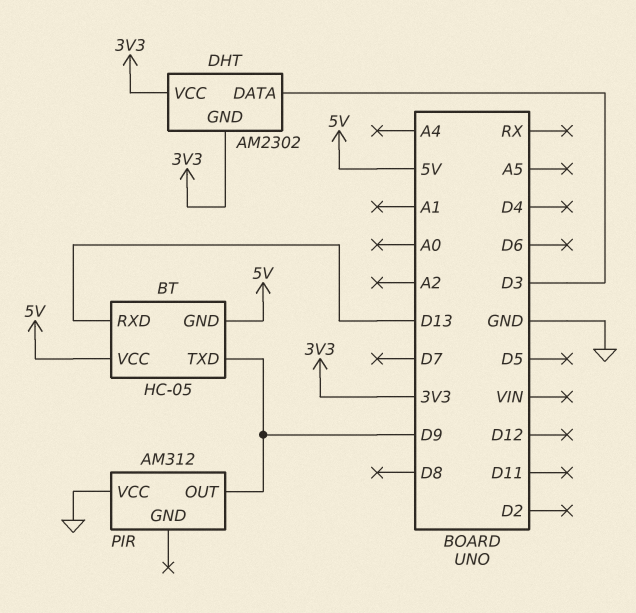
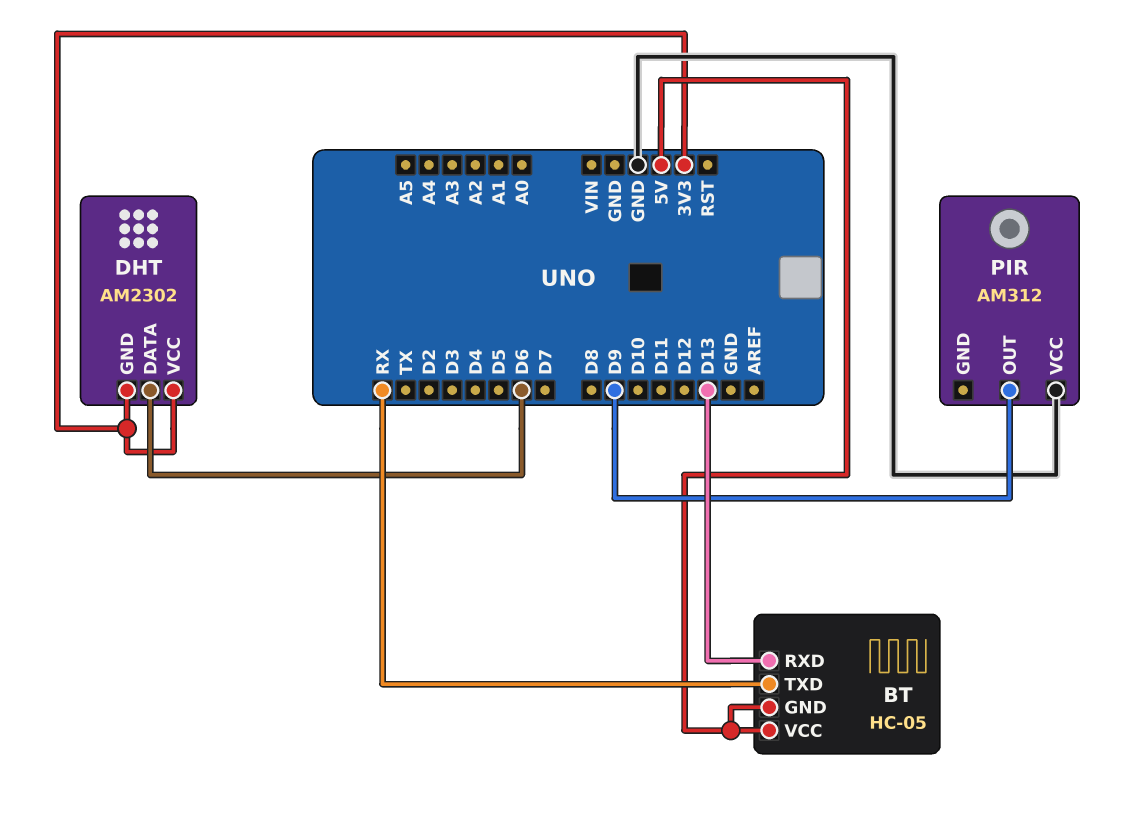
BT pin TXD: D9 -> RX
DHT pin DATA: D3 -> D6

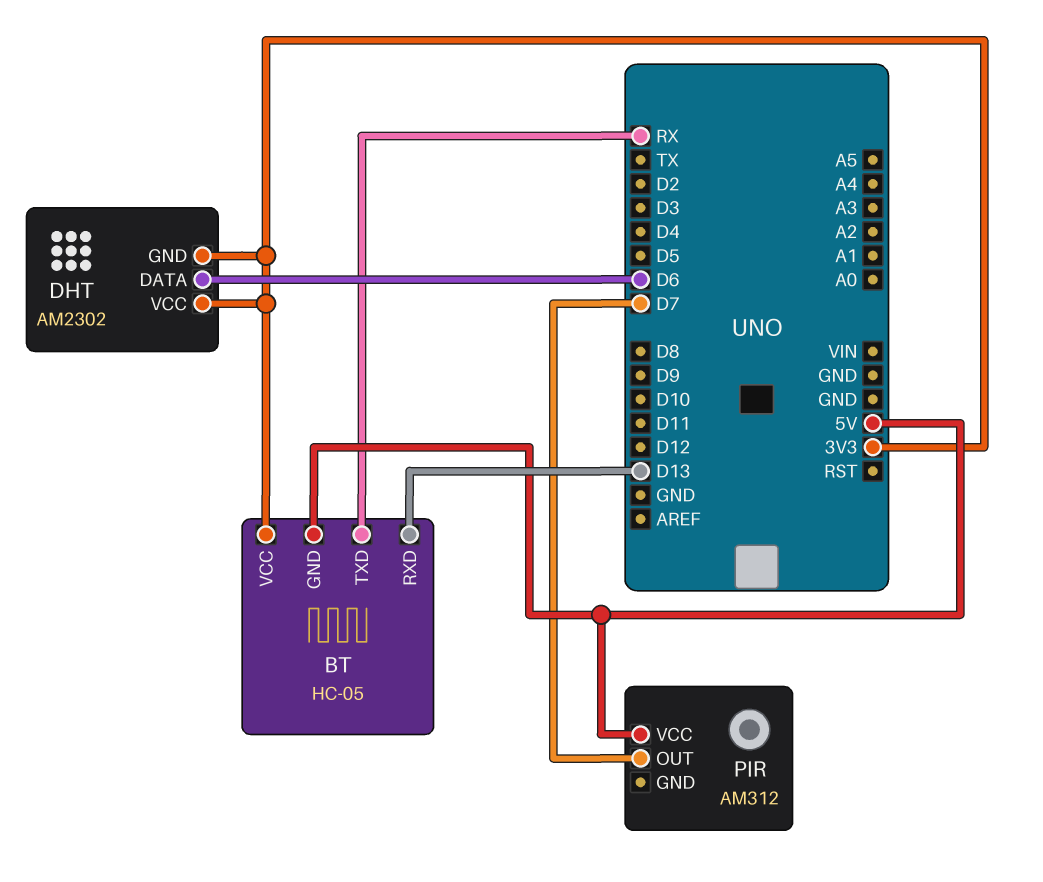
BT pin VCC: 5V -> 3V3
PIR pin OUT: D9 -> D7
PIR pin VCC: GND -> 5V

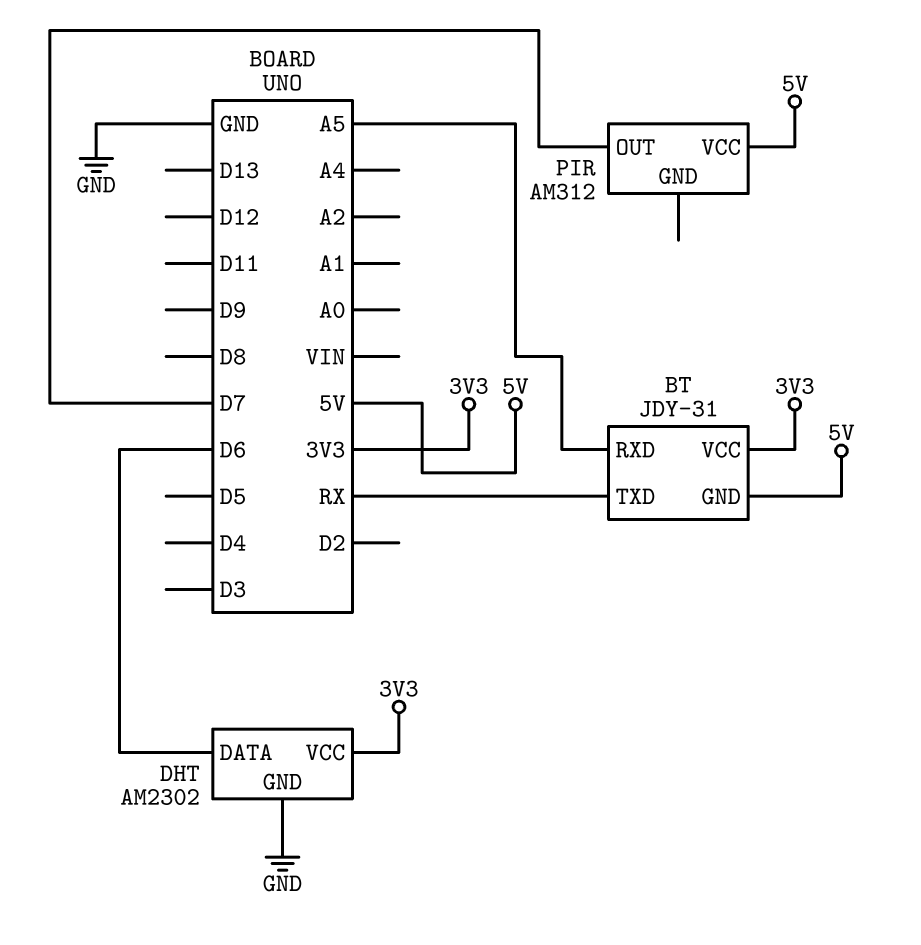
BT: HC-05 -> JDY-31
BT pin RXD: D13 -> A5
DHT pin GND: 3V3 -> GND

